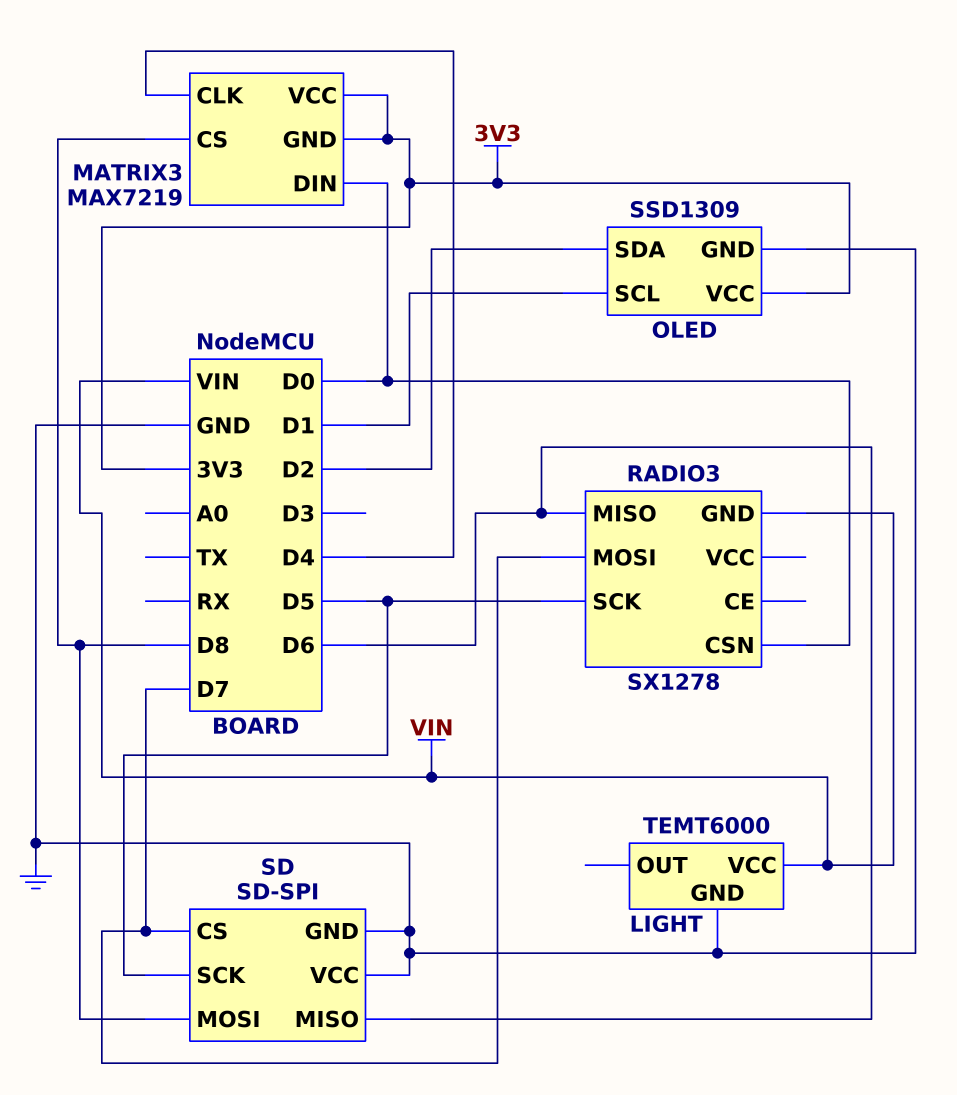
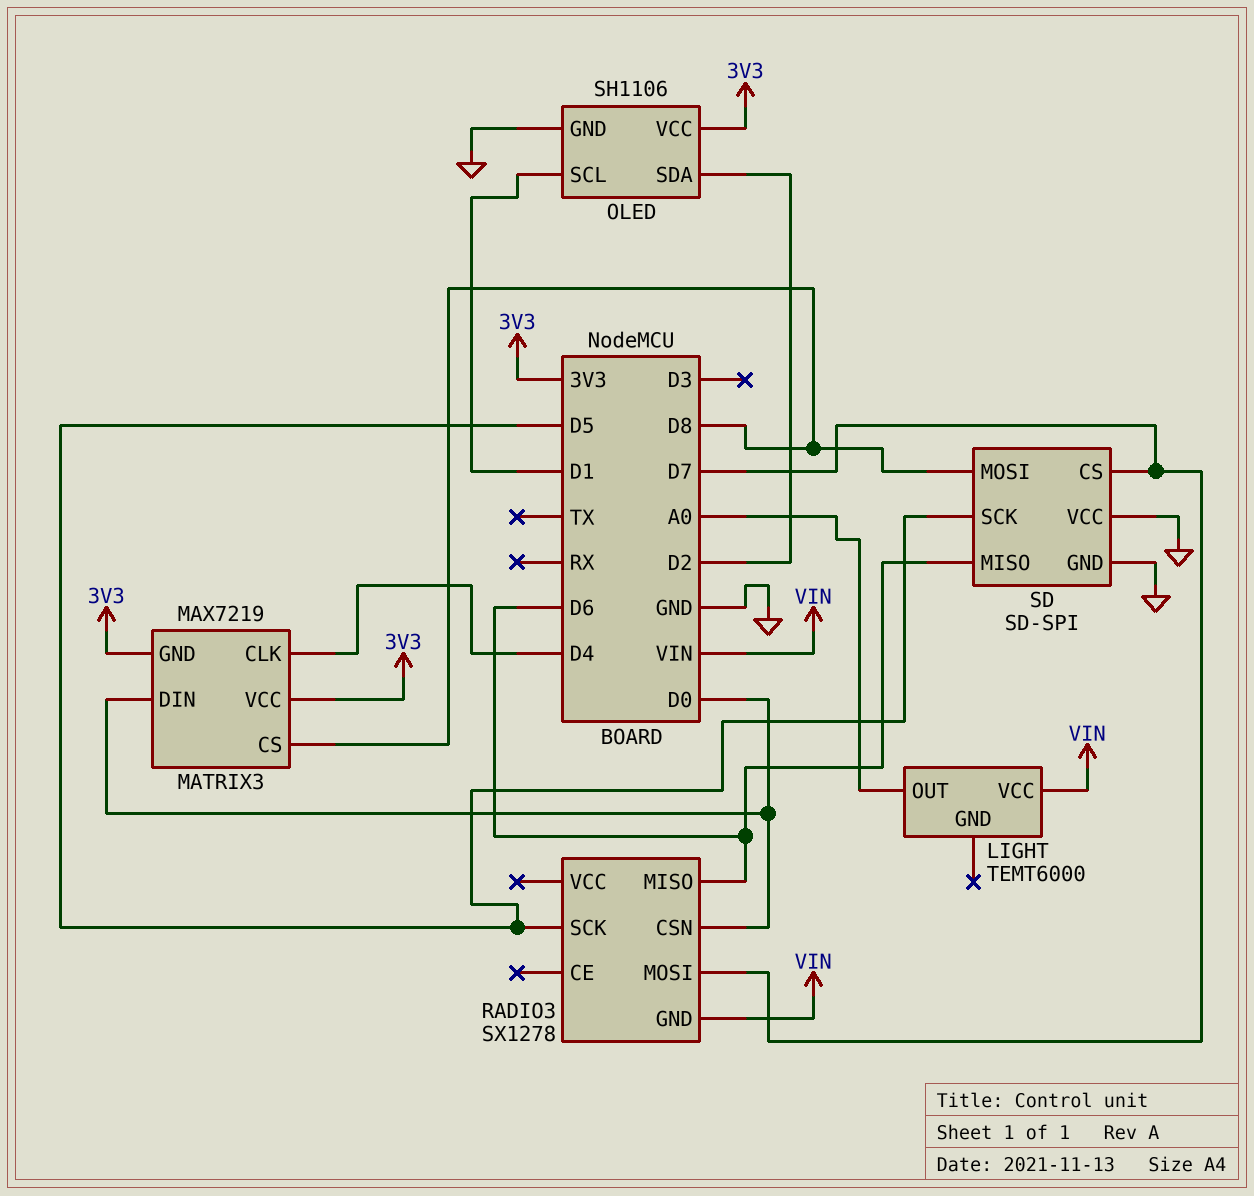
LIGHT pin GND: GND -> none
LIGHT pin OUT: none -> A0
OLED: SSD1309 -> SH1106

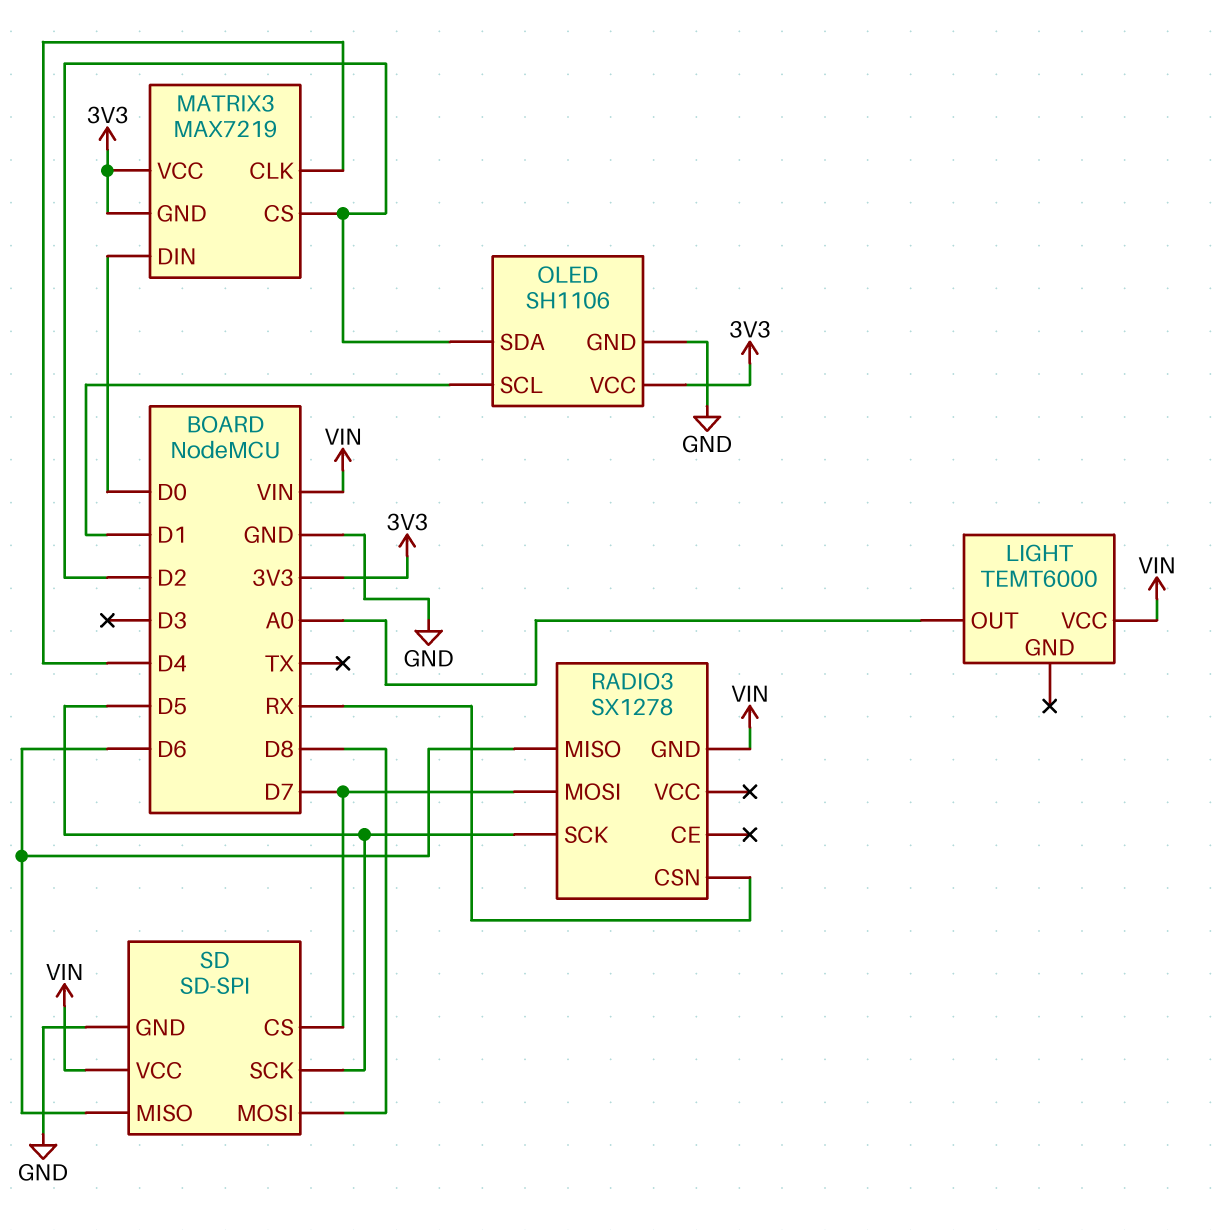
MATRIX3 pin CS: D8 -> D2
RADIO3 pin CSN: D0 -> RX
SD pin VCC: GND -> VIN

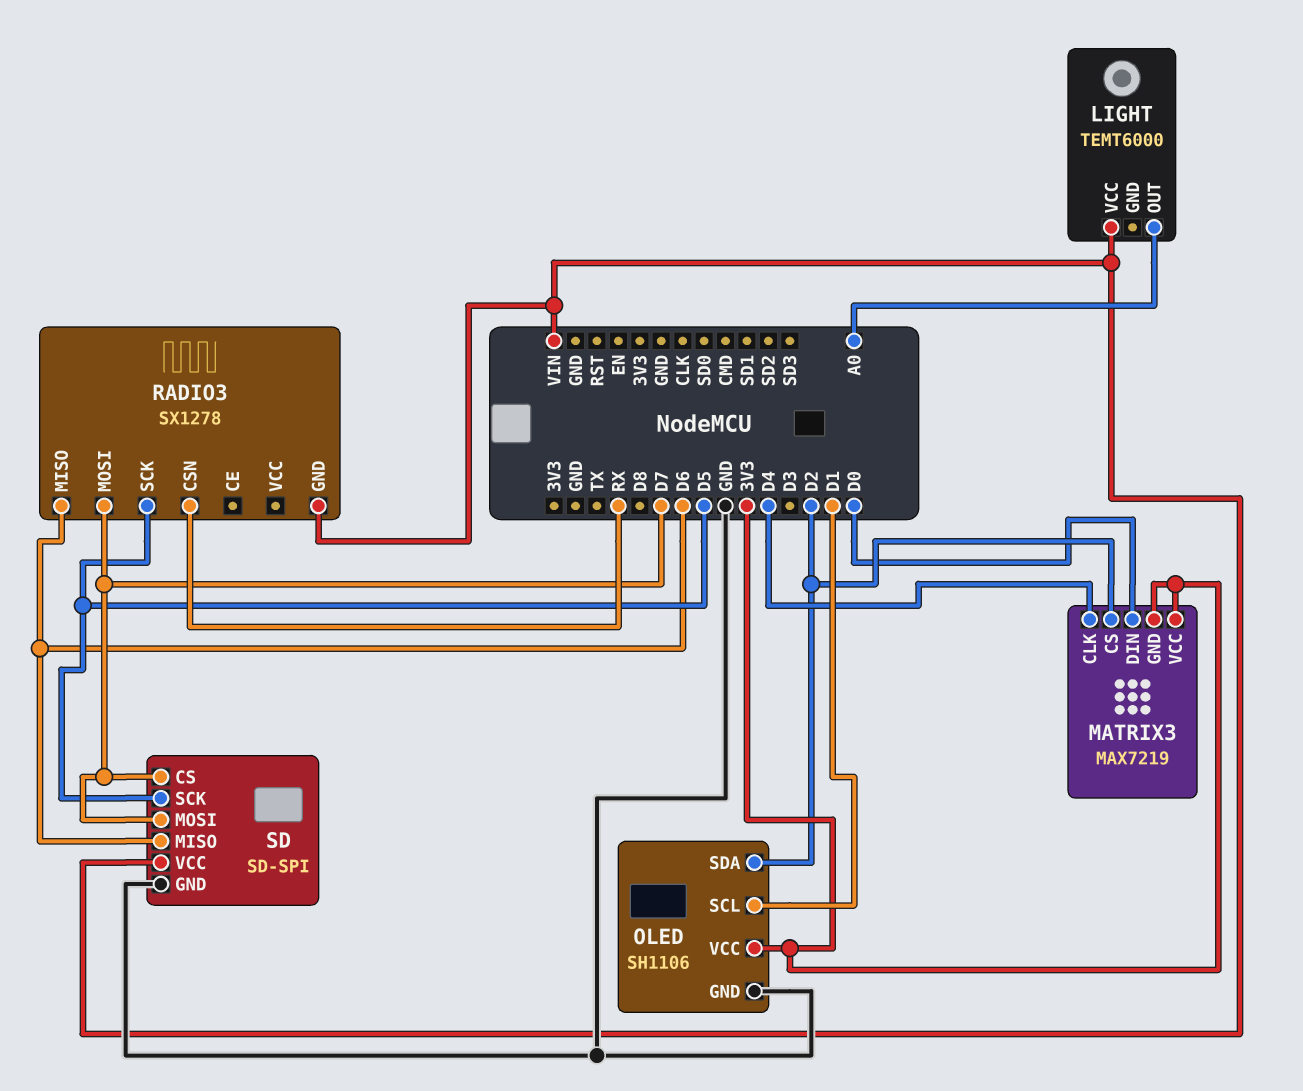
SD pin MOSI: D8 -> D7

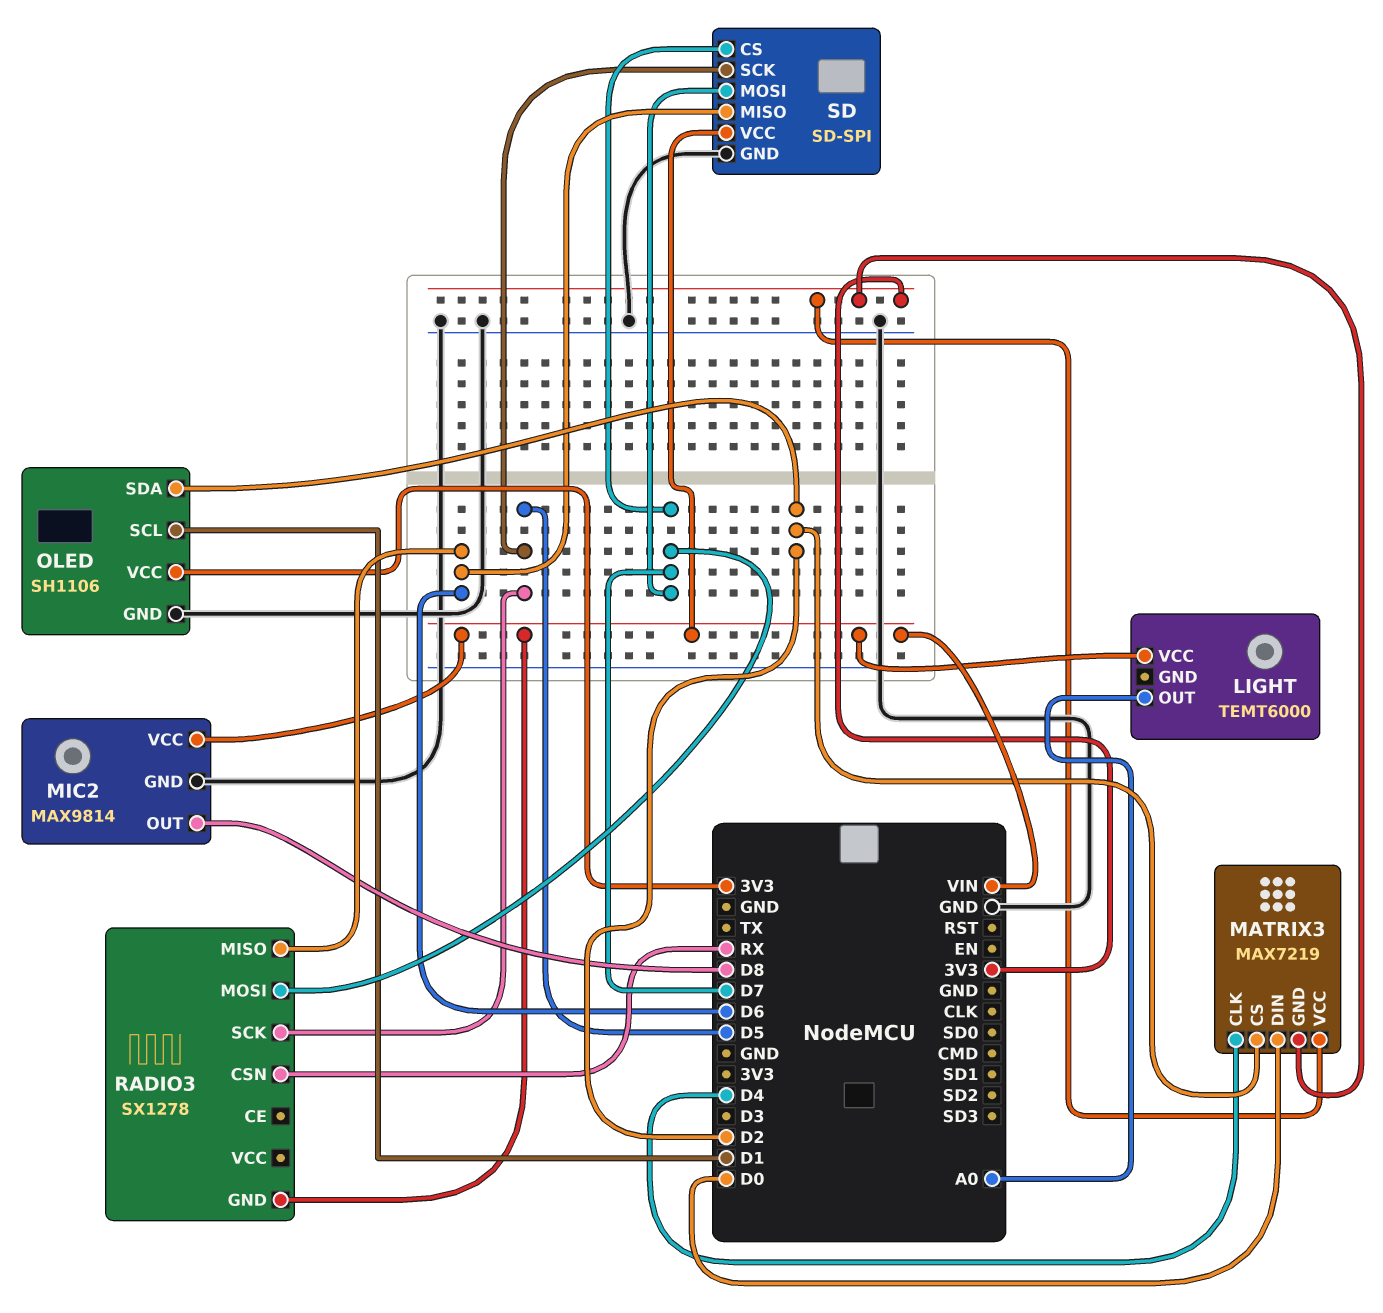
MIC2: none -> MAX9814
MIC2 pin GND: none -> GND
MIC2 pin OUT: none -> D8
MIC2 pin VCC: none -> VIN

